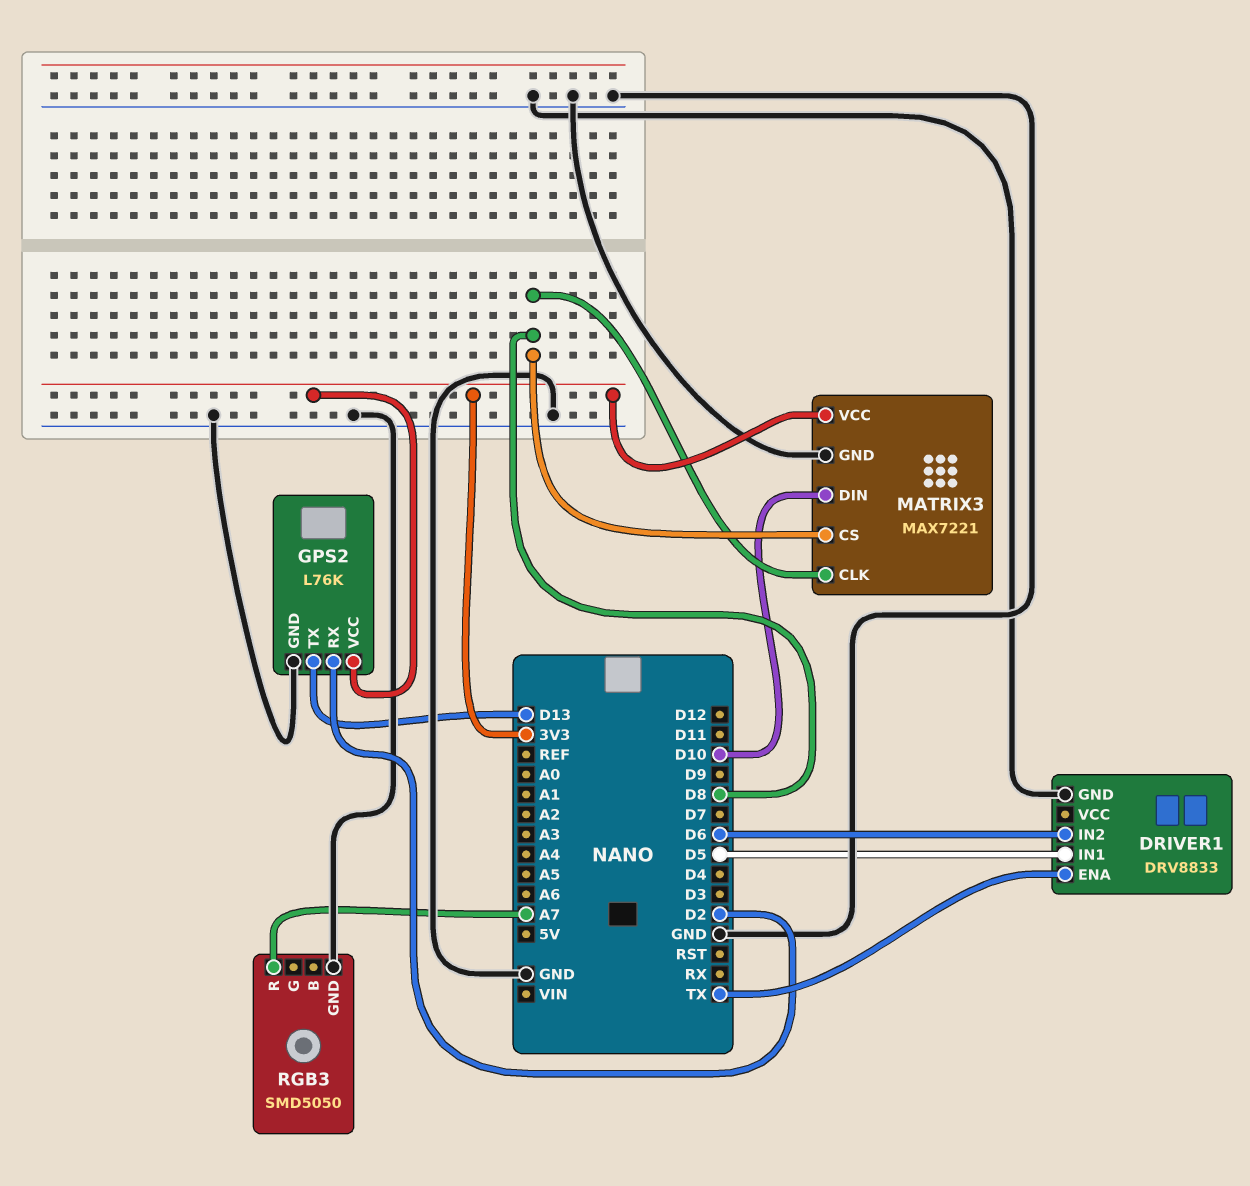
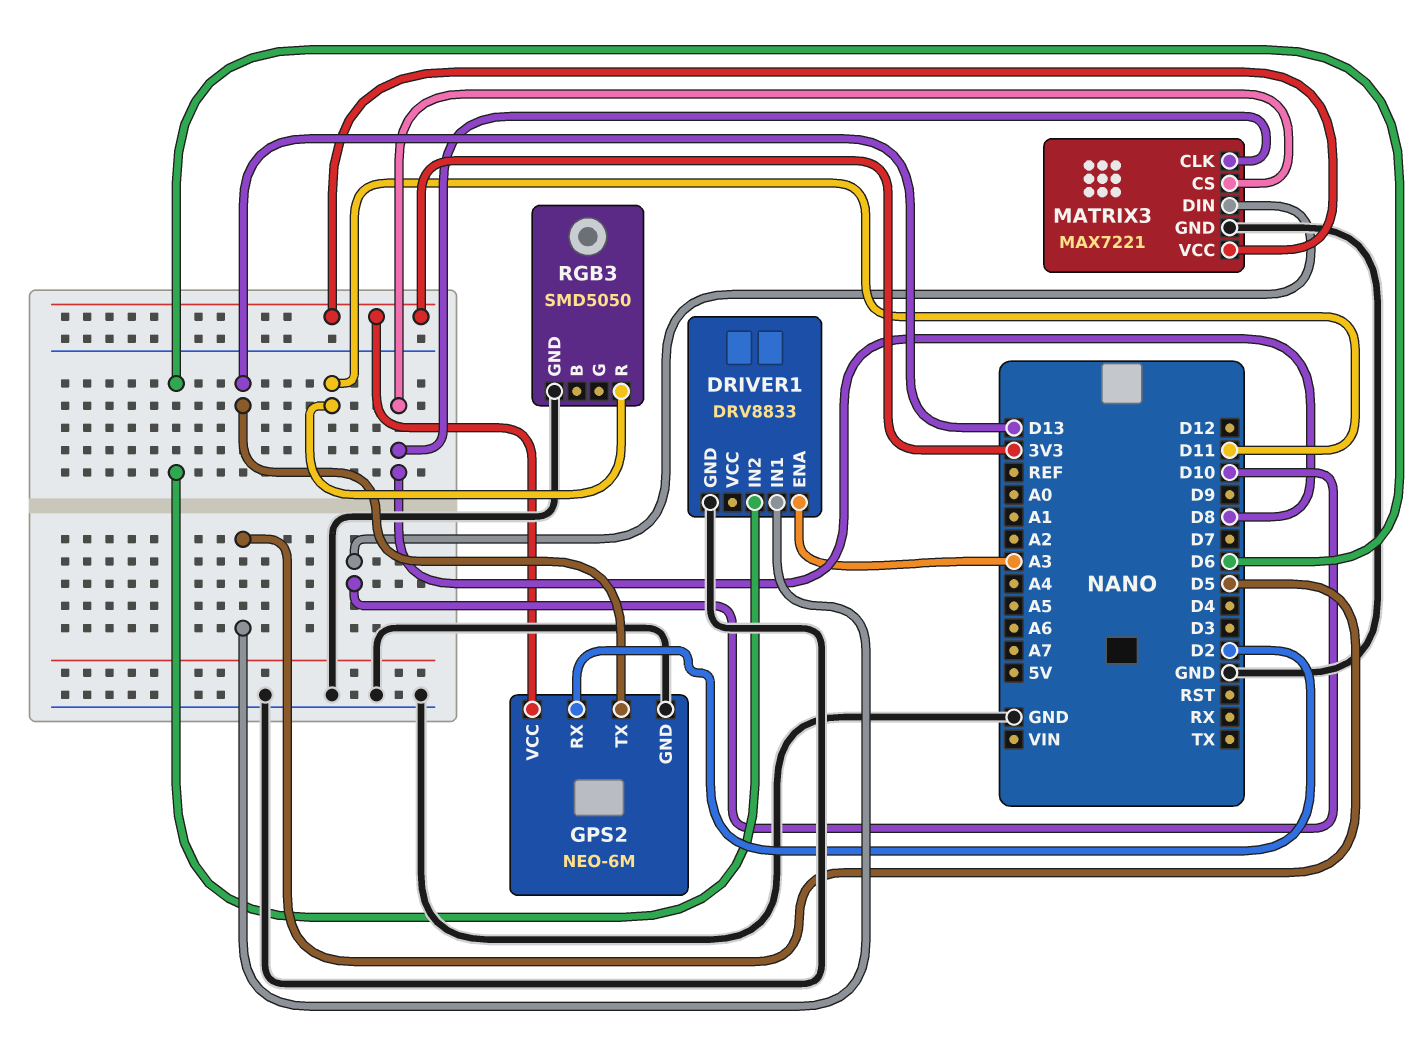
DRIVER1 pin ENA: TX -> A3
GPS2: L76K -> NEO-6M
RGB3 pin R: A7 -> D11

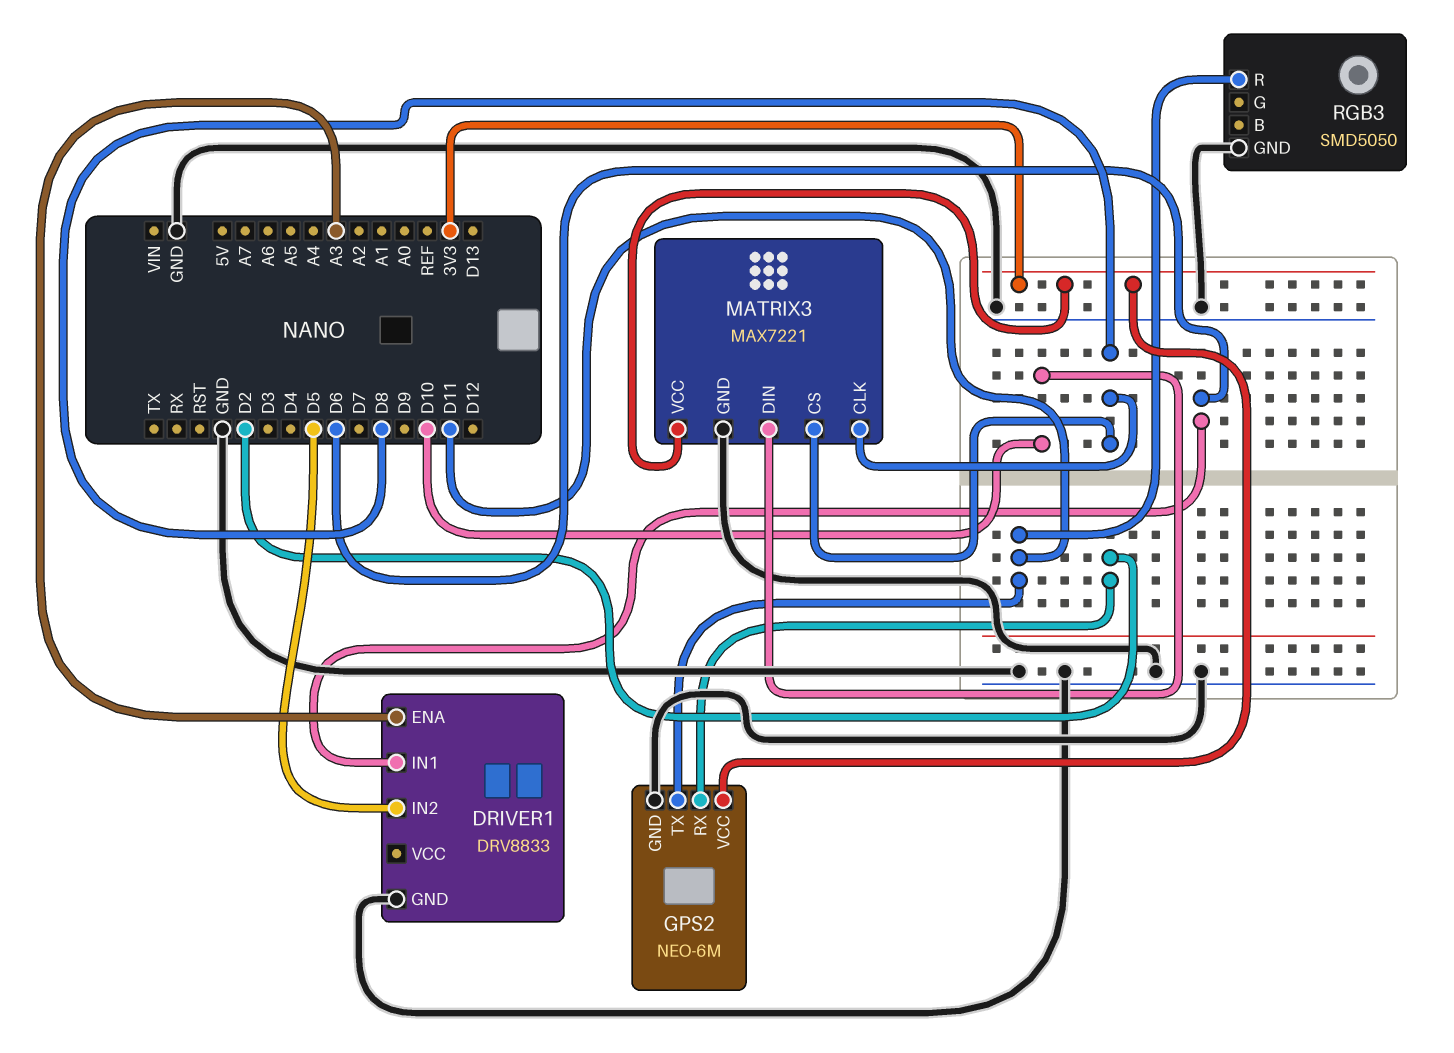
DRIVER1 pin IN1: D5 -> D6
DRIVER1 pin IN2: D6 -> D5
GPS2 pin TX: D13 -> D11

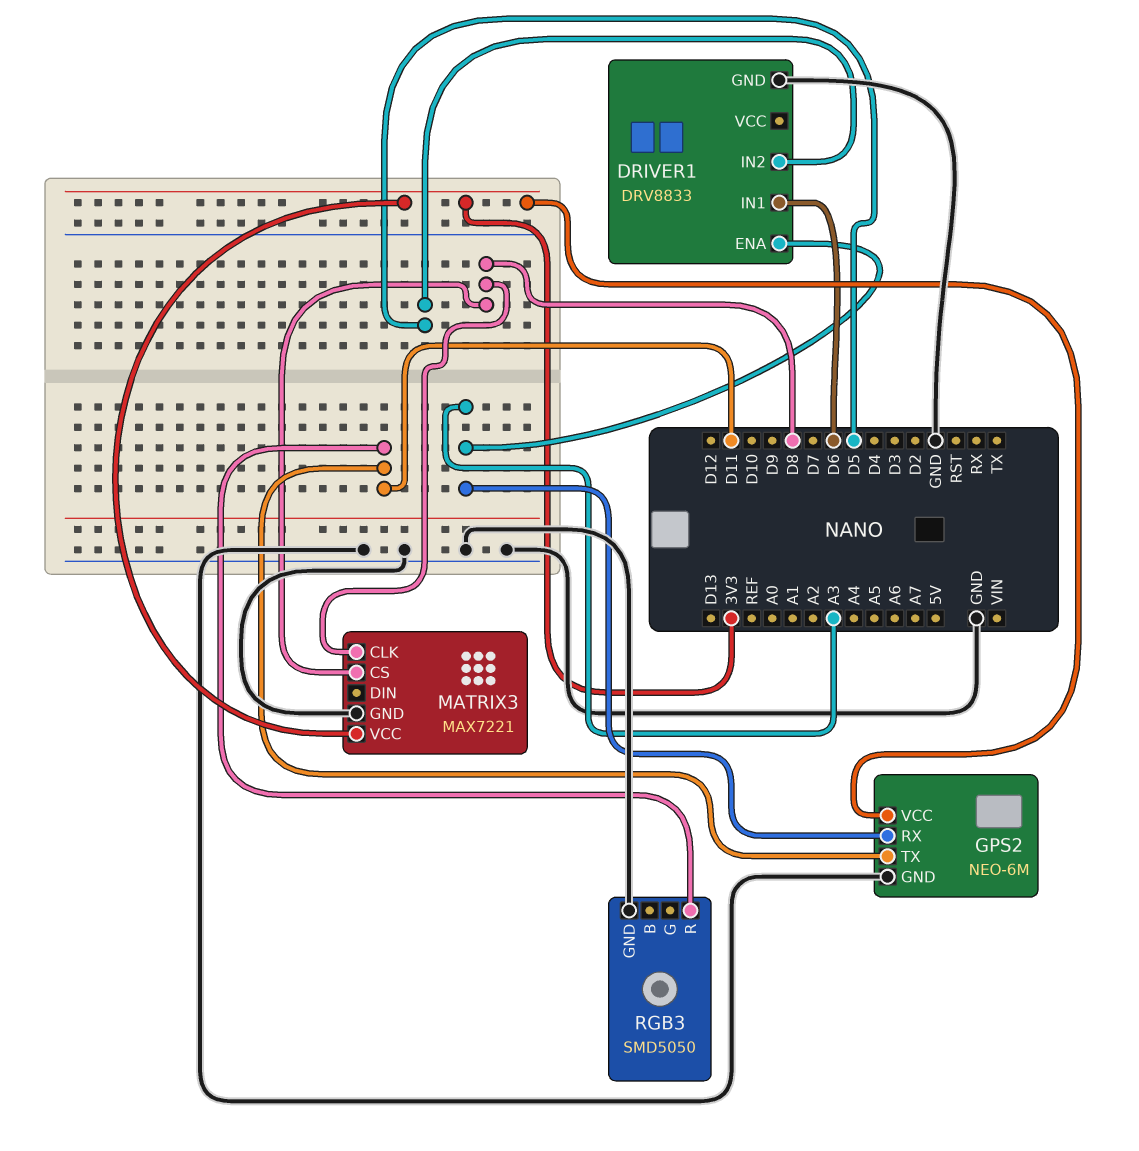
GPS2 pin RX: D2 -> A3
MATRIX3 pin DIN: D10 -> none

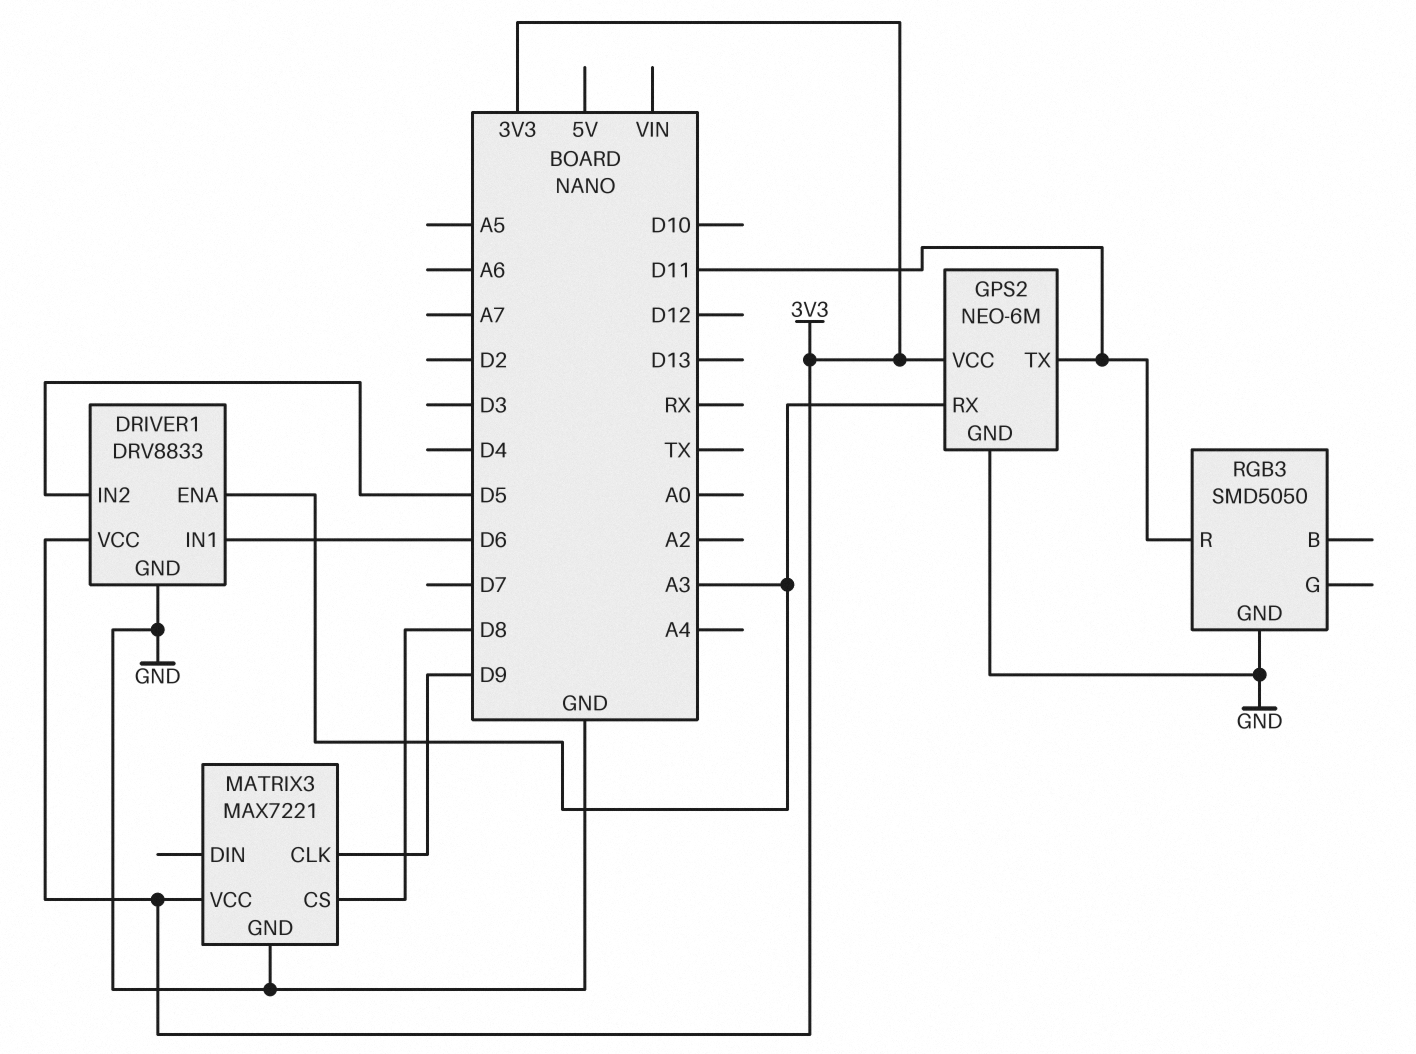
DRIVER1 pin VCC: none -> 3V3
MATRIX3 pin CLK: D8 -> D9

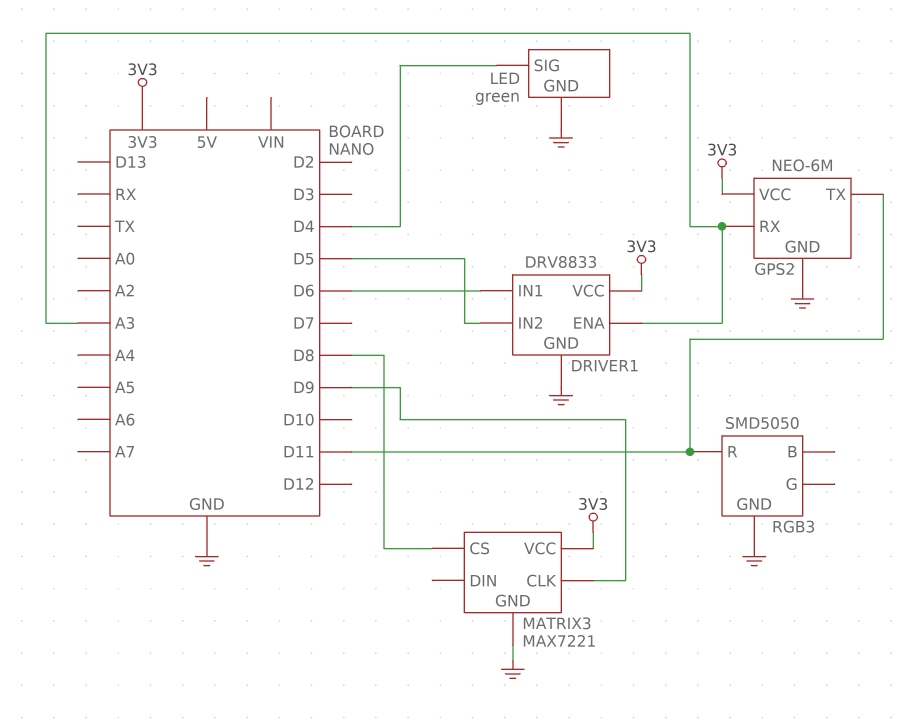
LED: none -> green
LED pin GND: none -> GND
LED pin SIG: none -> D4

